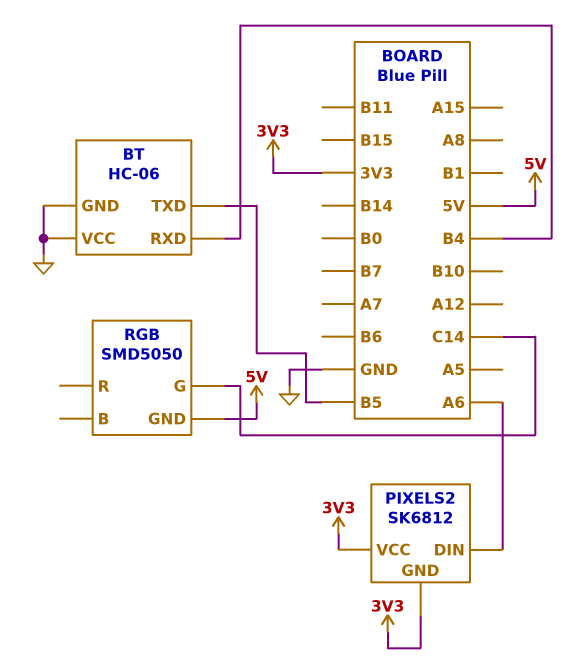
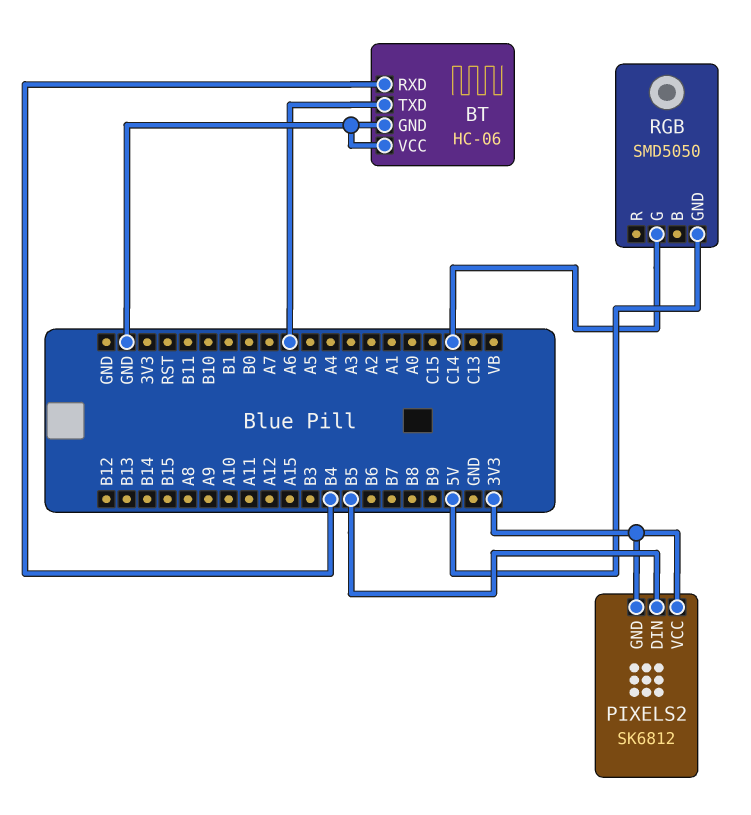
BT pin TXD: B5 -> A6
PIXELS2 pin DIN: A6 -> B5

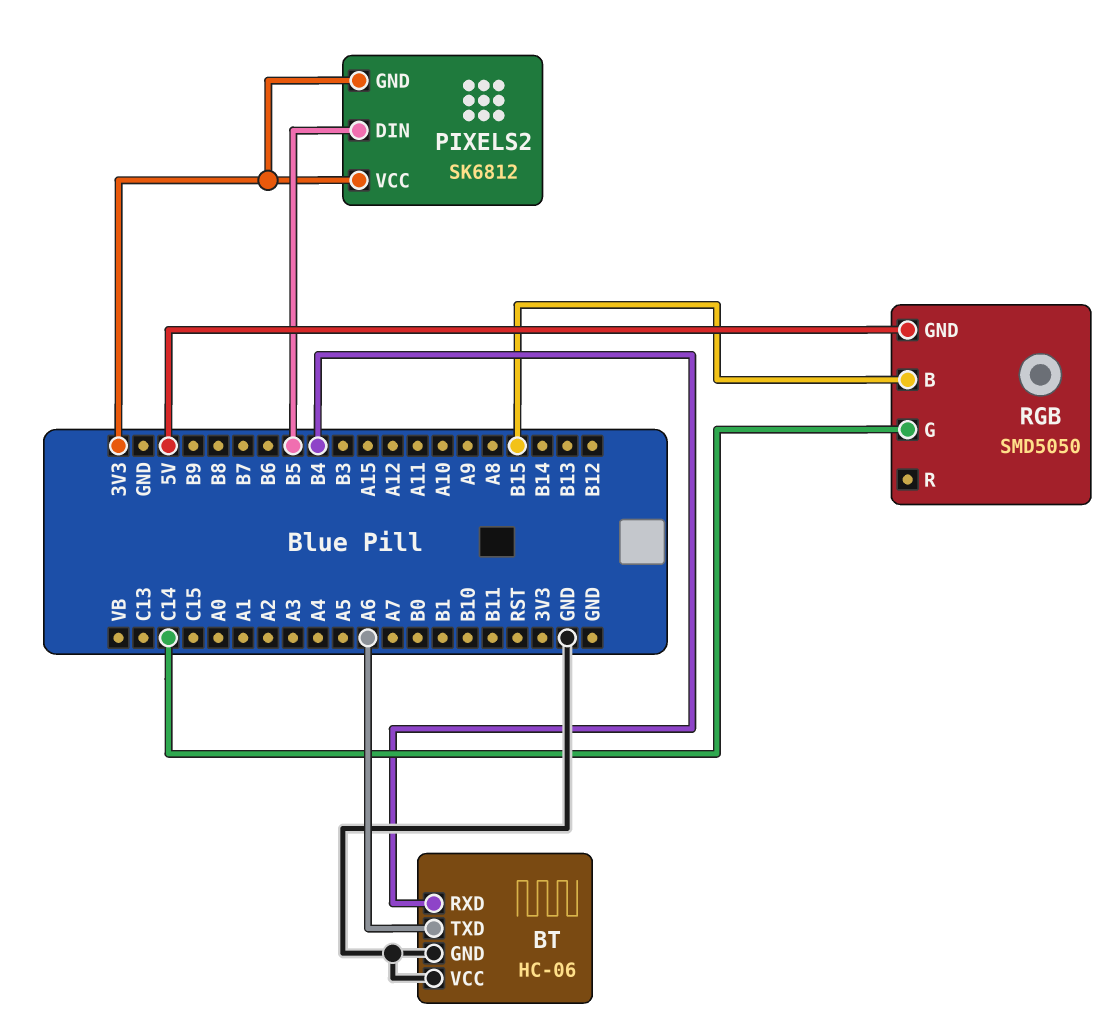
RGB pin B: none -> B15

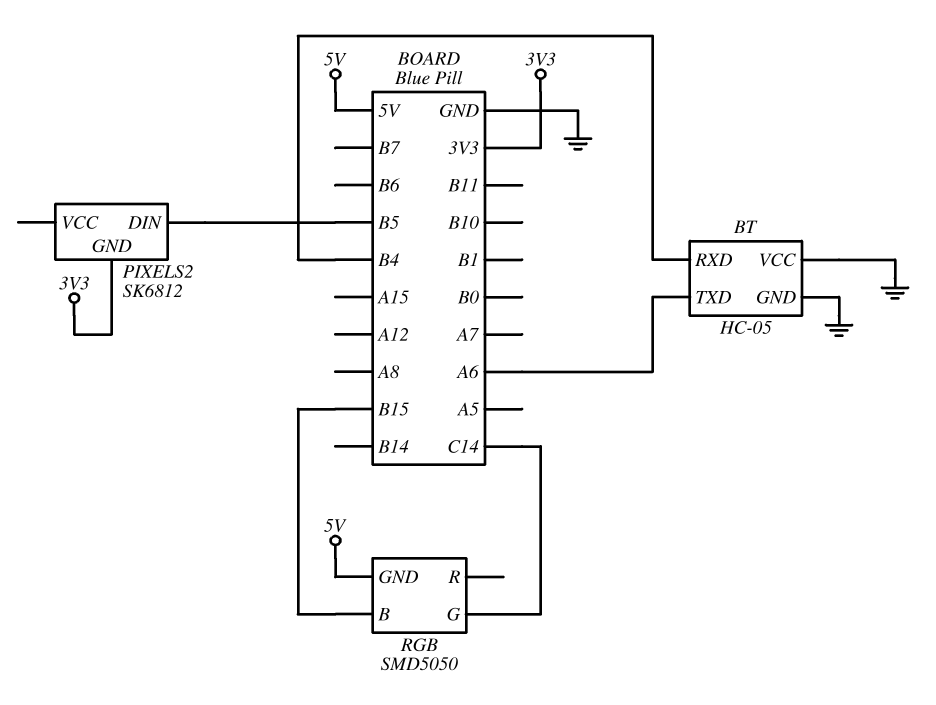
BT: HC-06 -> HC-05
PIXELS2 pin VCC: 3V3 -> none

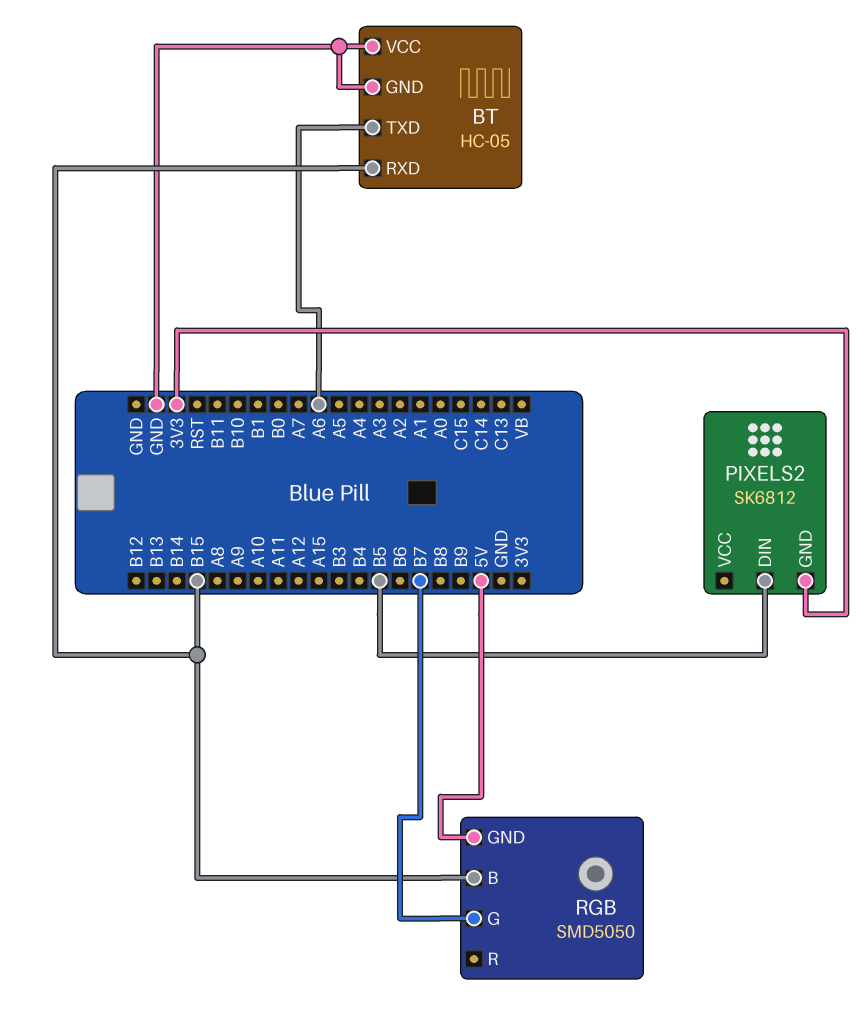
BT pin RXD: B4 -> B15
RGB pin G: C14 -> B7

